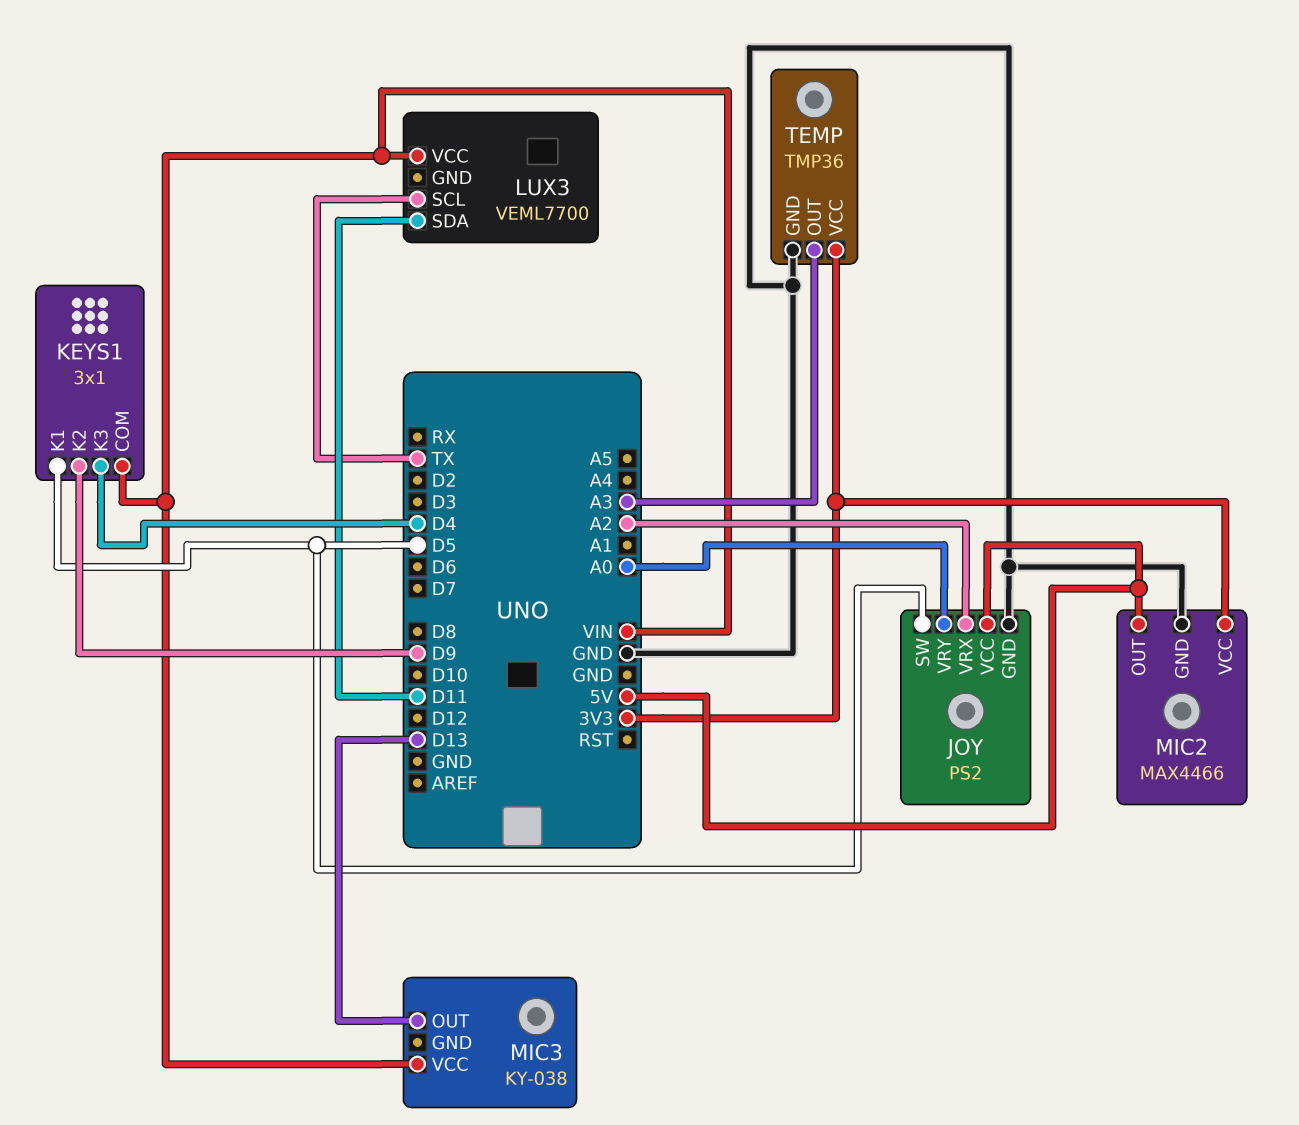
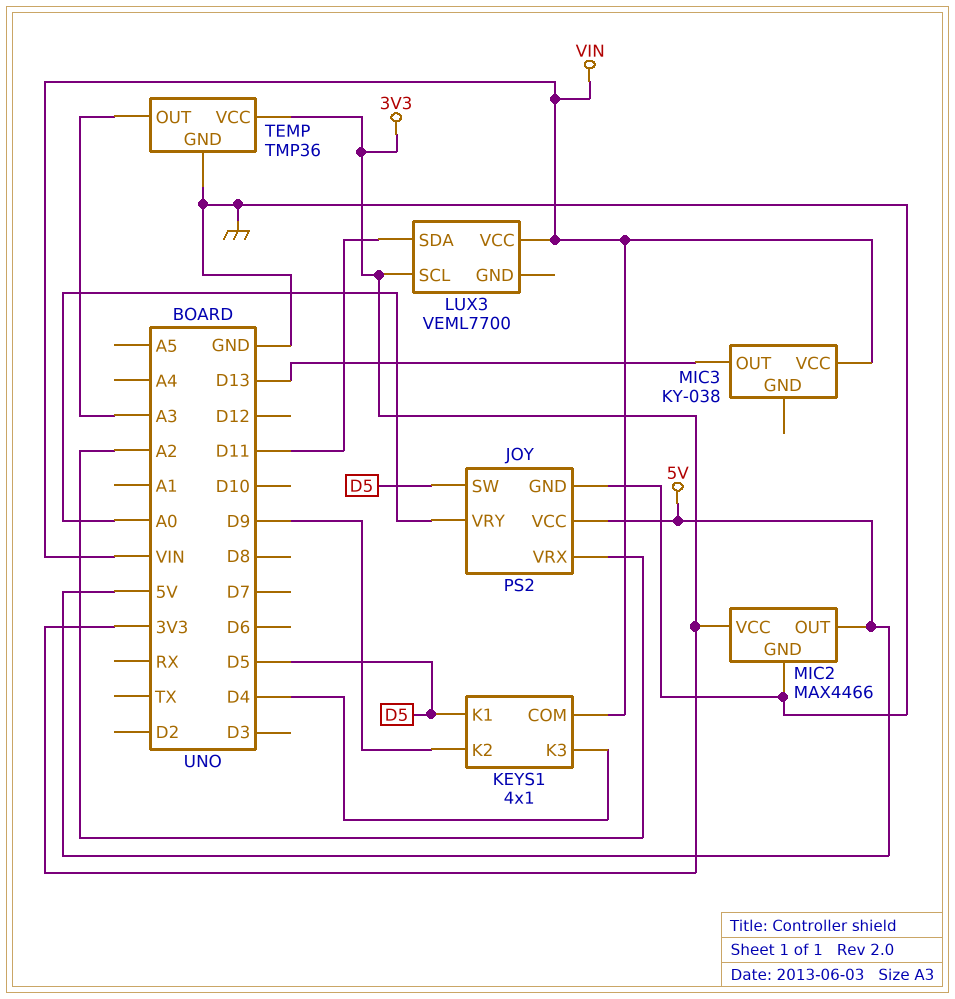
KEYS1: 3x1 -> 4x1
LUX3 pin SCL: TX -> 3V3

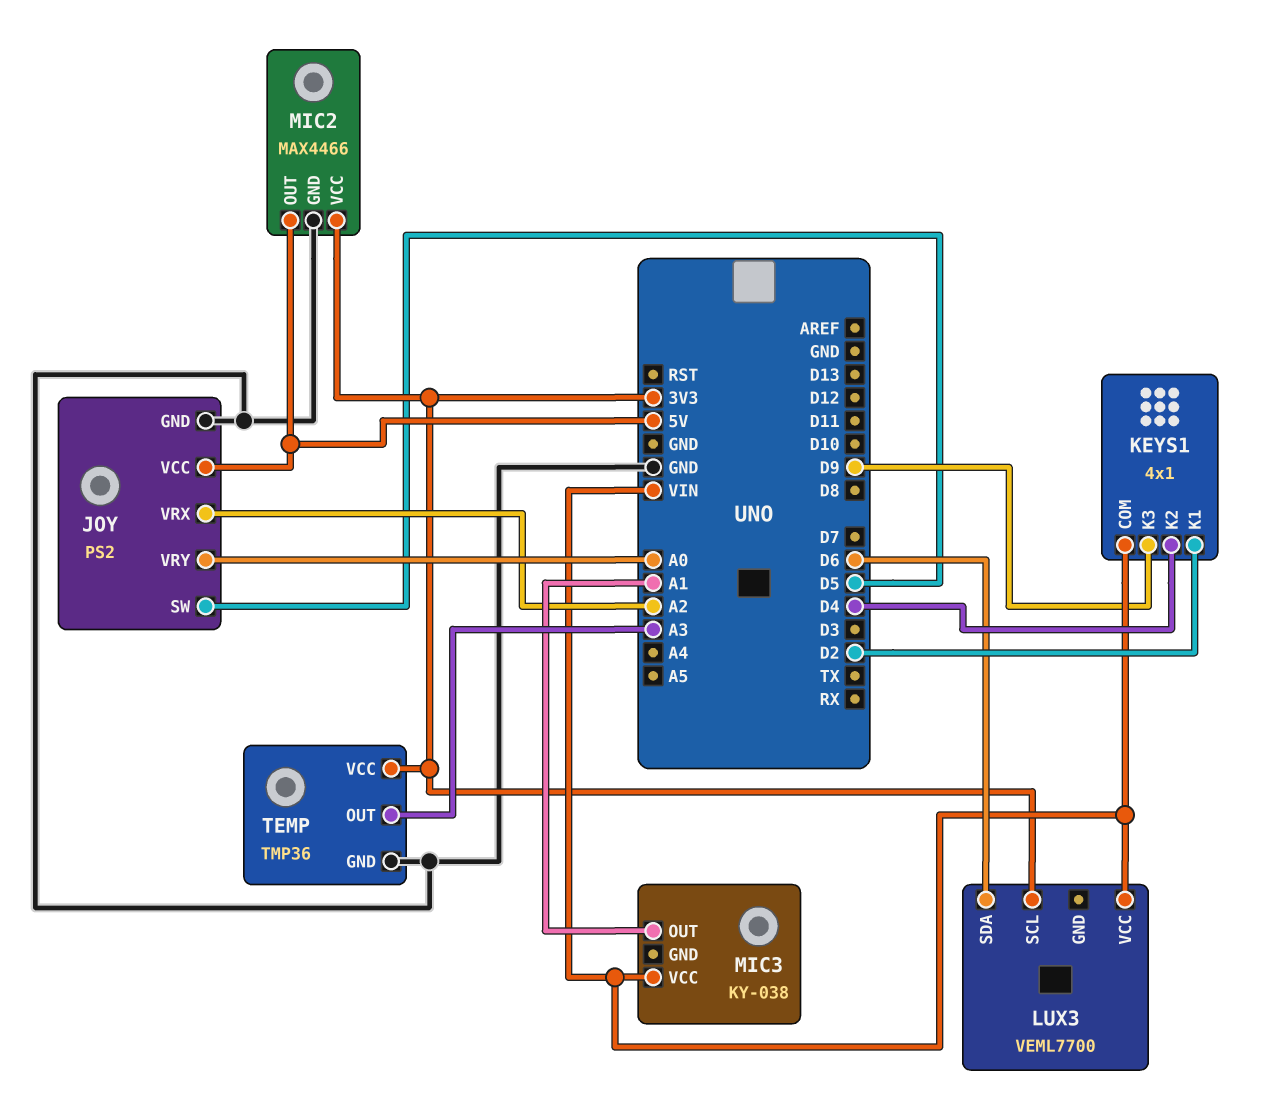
KEYS1 pin K1: D5 -> D2
KEYS1 pin K2: D9 -> D4
KEYS1 pin K3: D4 -> D9
LUX3 pin SDA: D11 -> D6
MIC3 pin OUT: D13 -> A1

